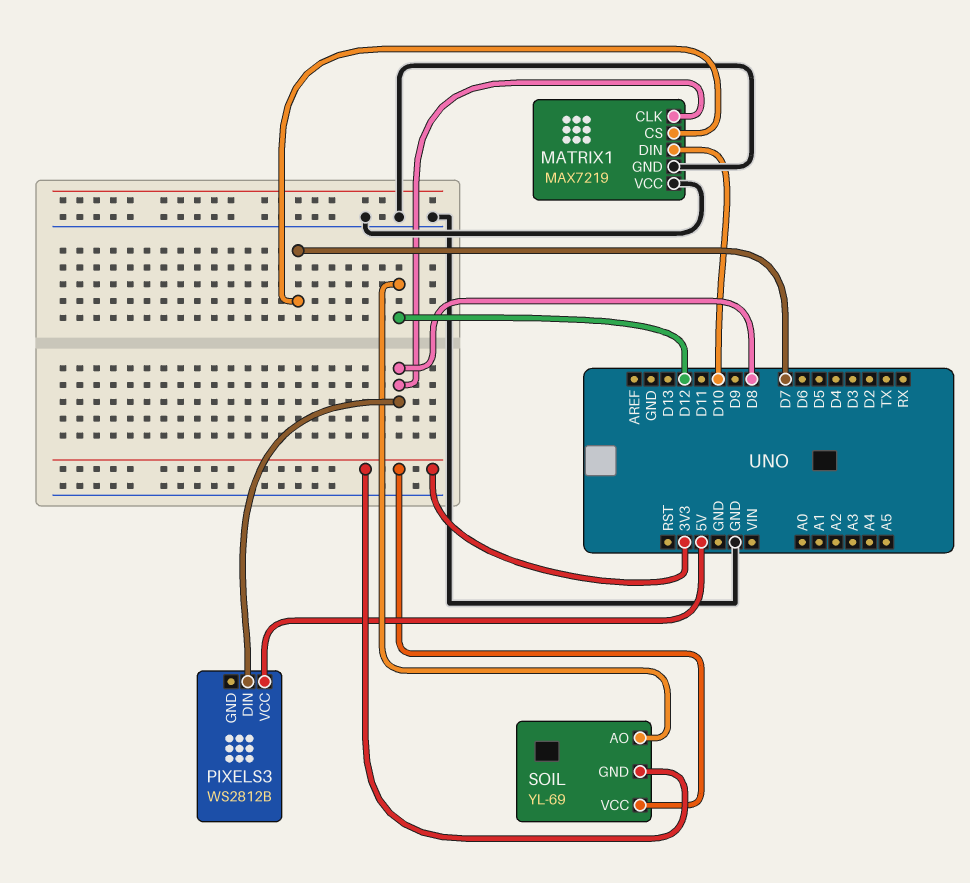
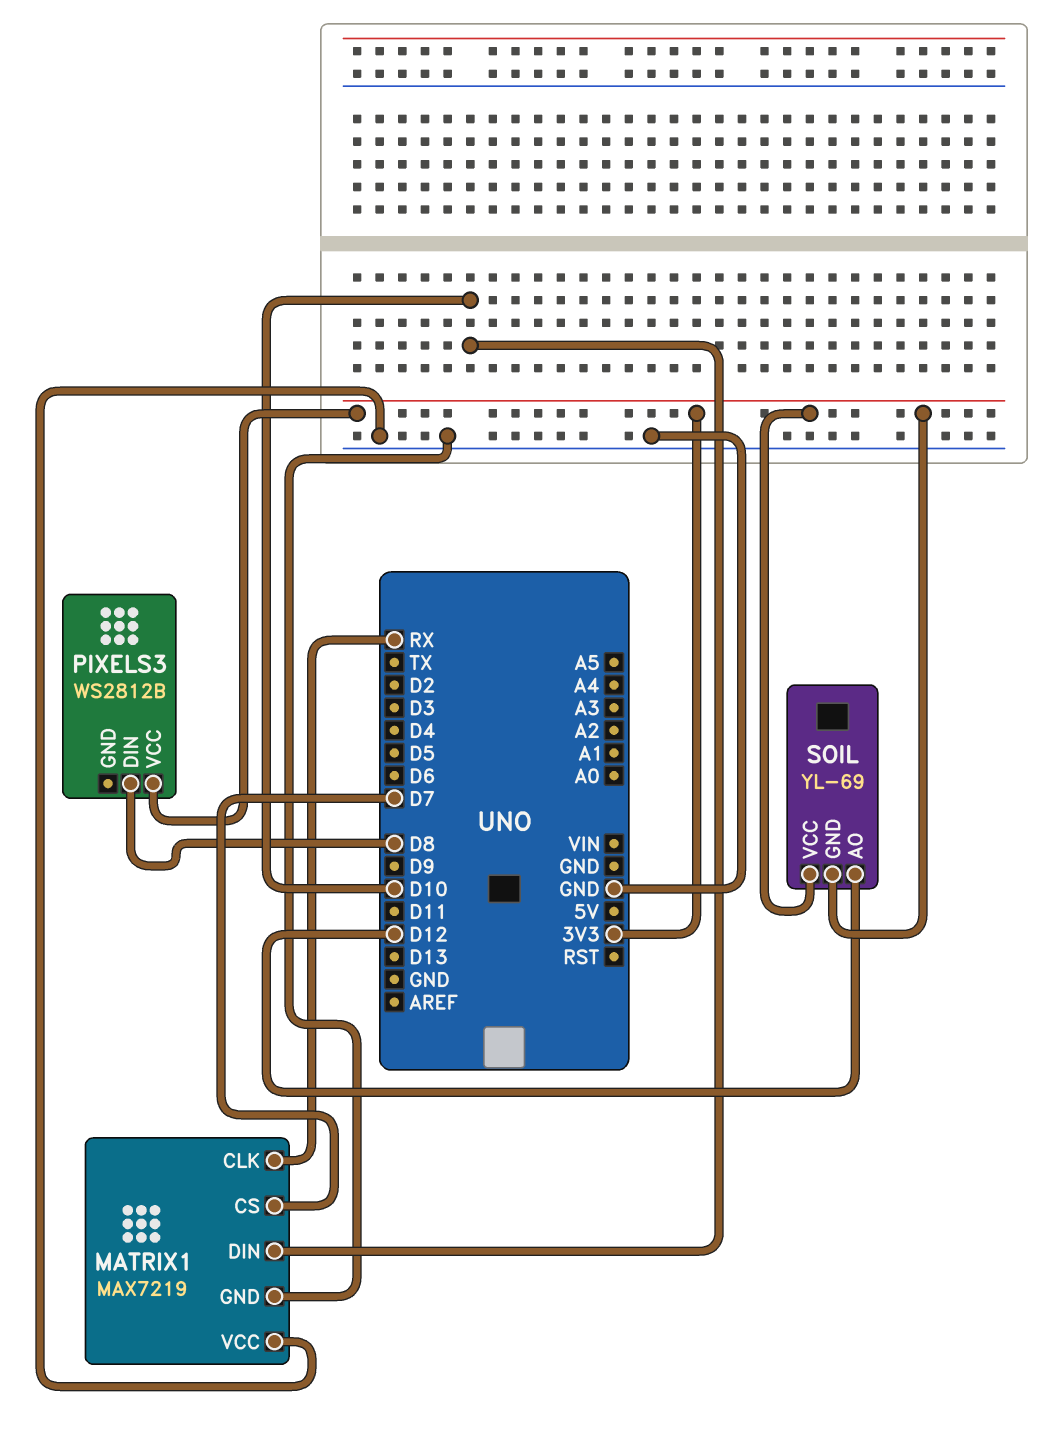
MATRIX1 pin CLK: D8 -> RX
PIXELS3 pin VCC: 5V -> 3V3

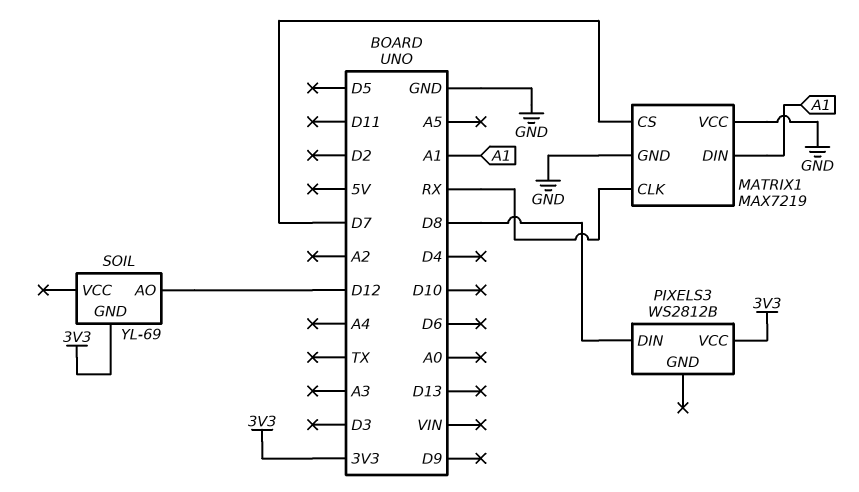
MATRIX1 pin DIN: D10 -> A1
SOIL pin VCC: 3V3 -> none

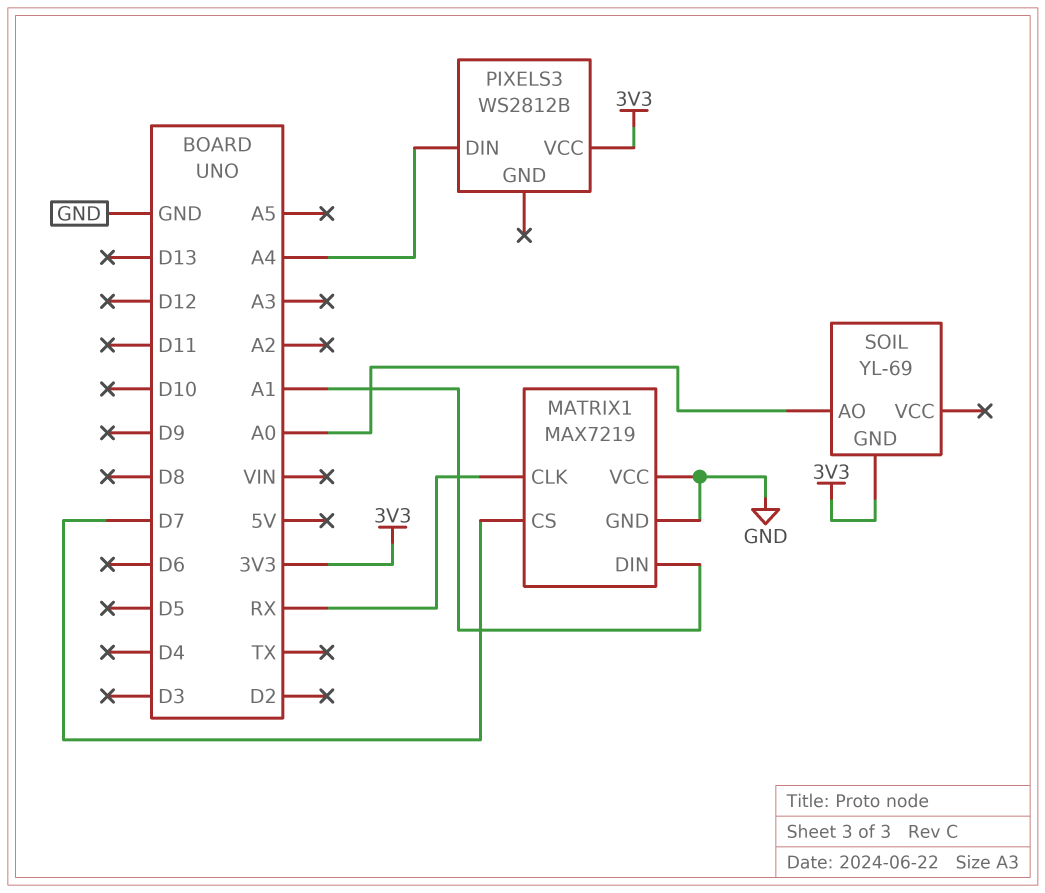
PIXELS3 pin DIN: D8 -> A4
SOIL pin AO: D12 -> A0

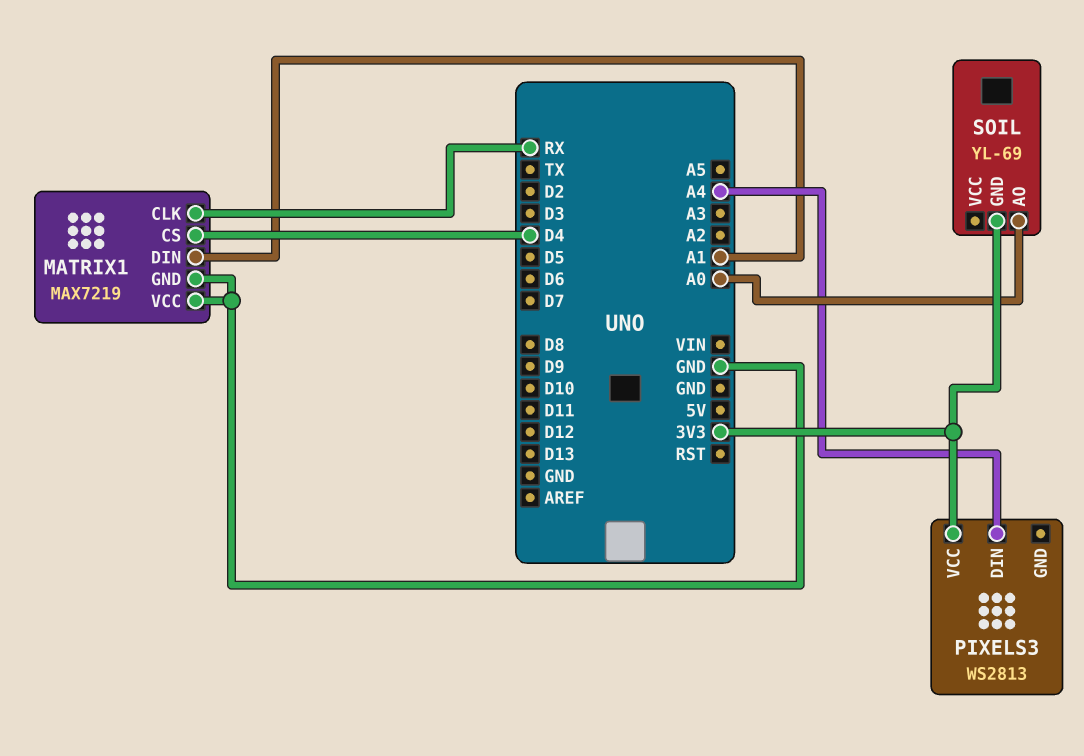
MATRIX1 pin CS: D7 -> D4
PIXELS3: WS2812B -> WS2813

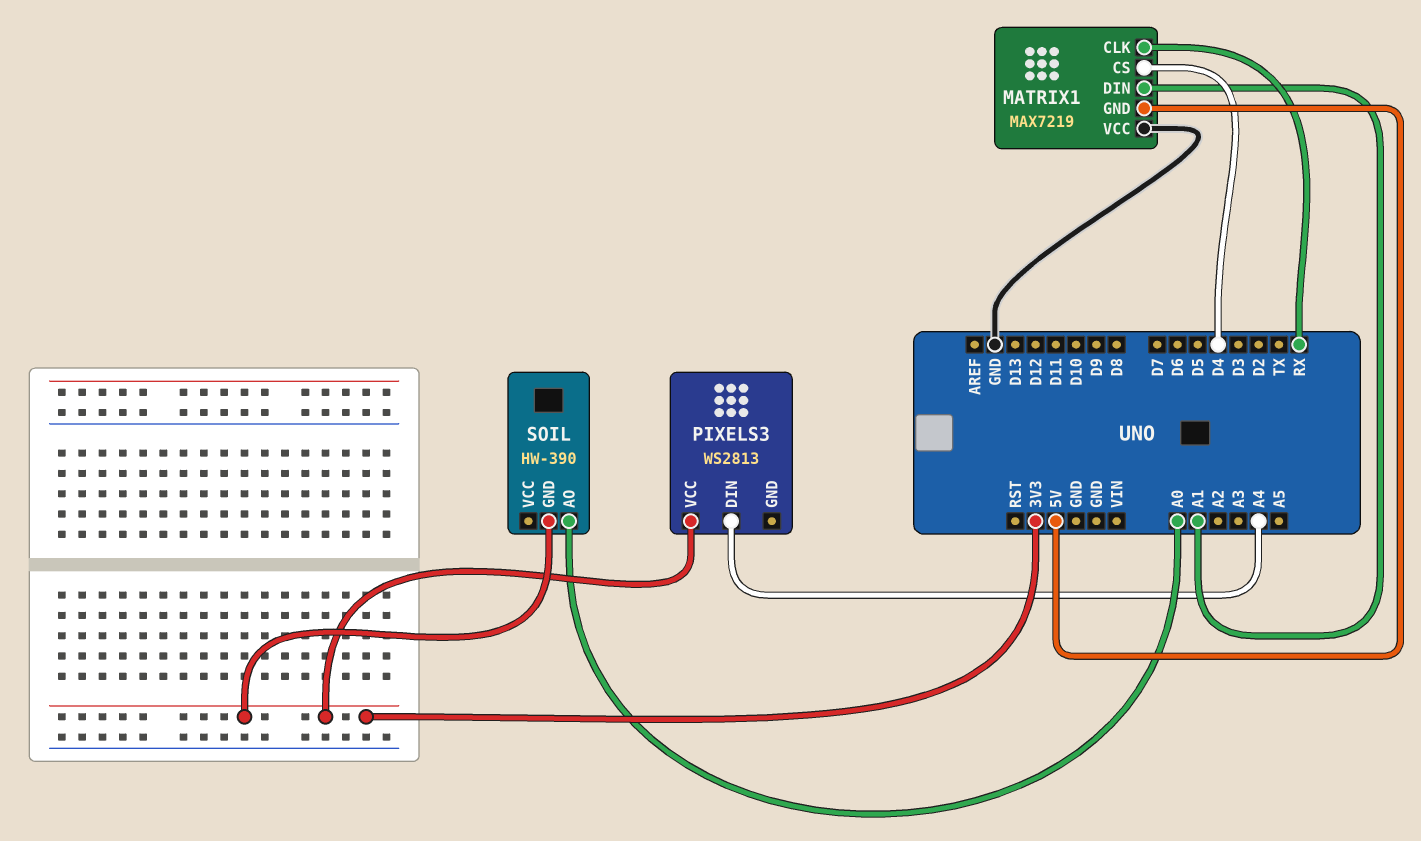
MATRIX1 pin GND: GND -> 5V
SOIL: YL-69 -> HW-390

